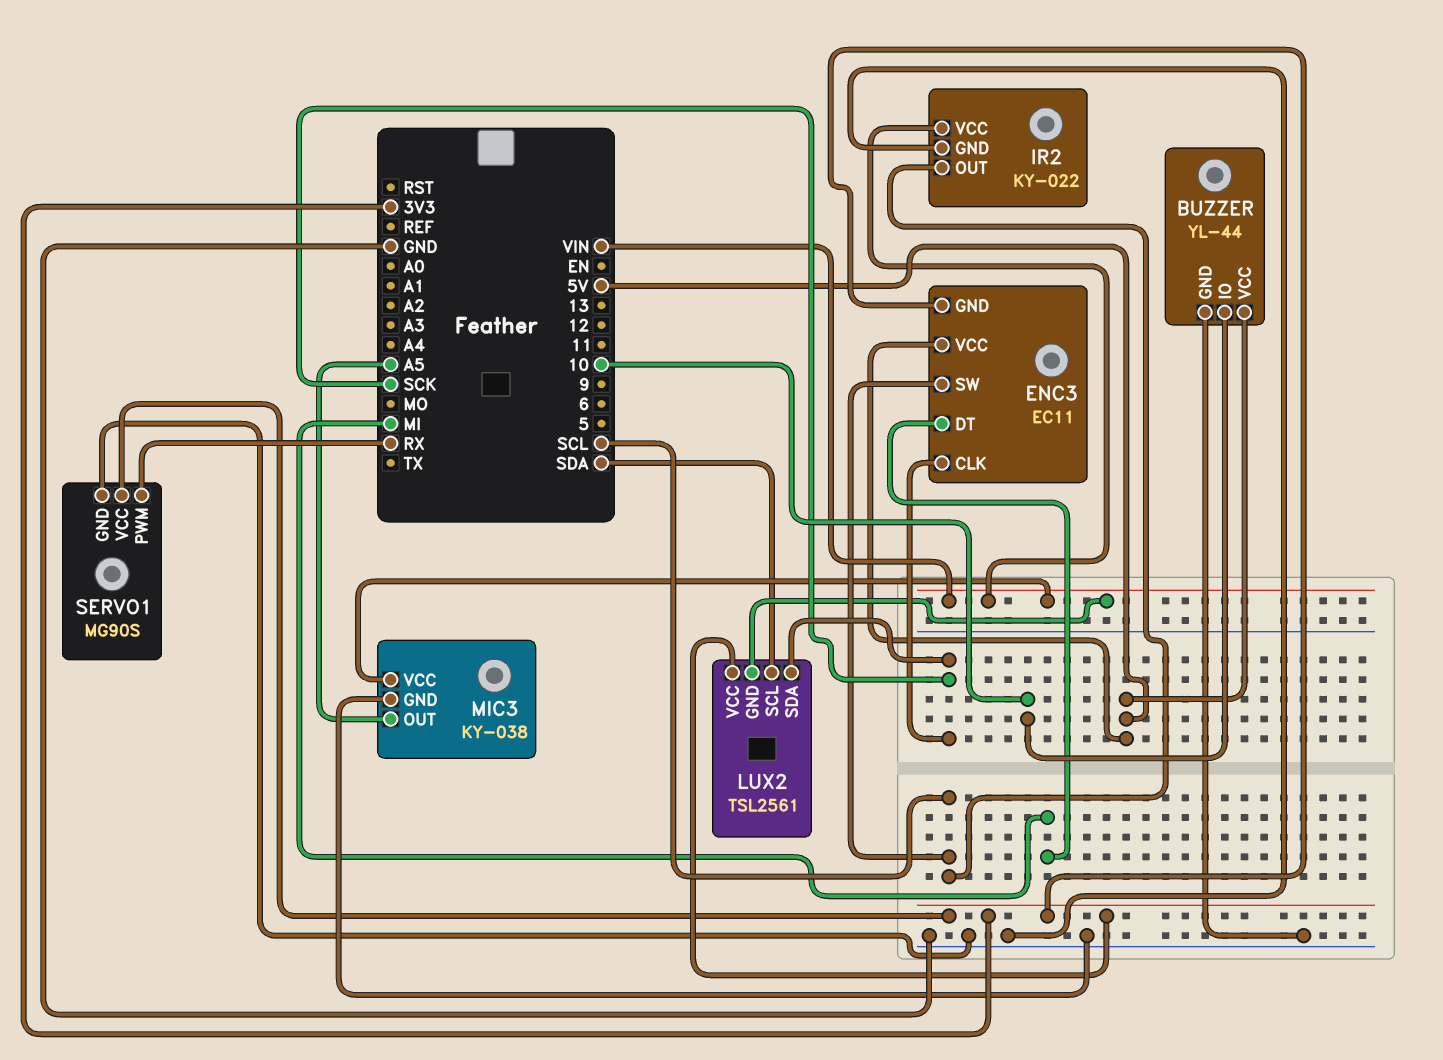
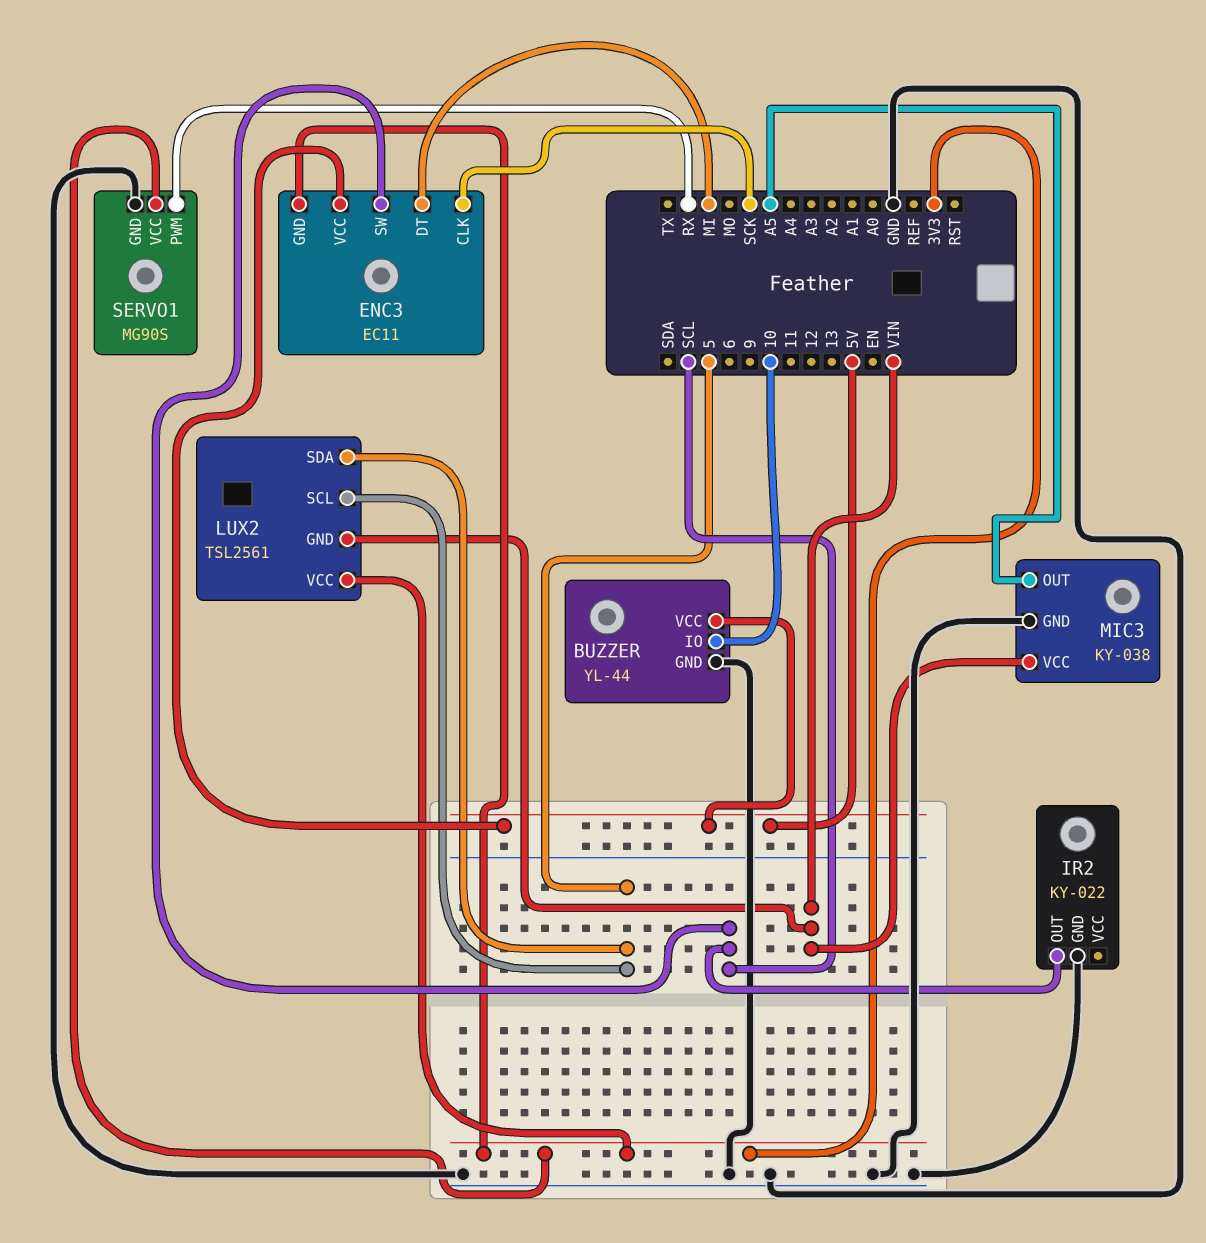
IR2 pin VCC: VIN -> none
LUX2 pin SCL: SDA -> 5
LUX2 pin SDA: SCK -> 5

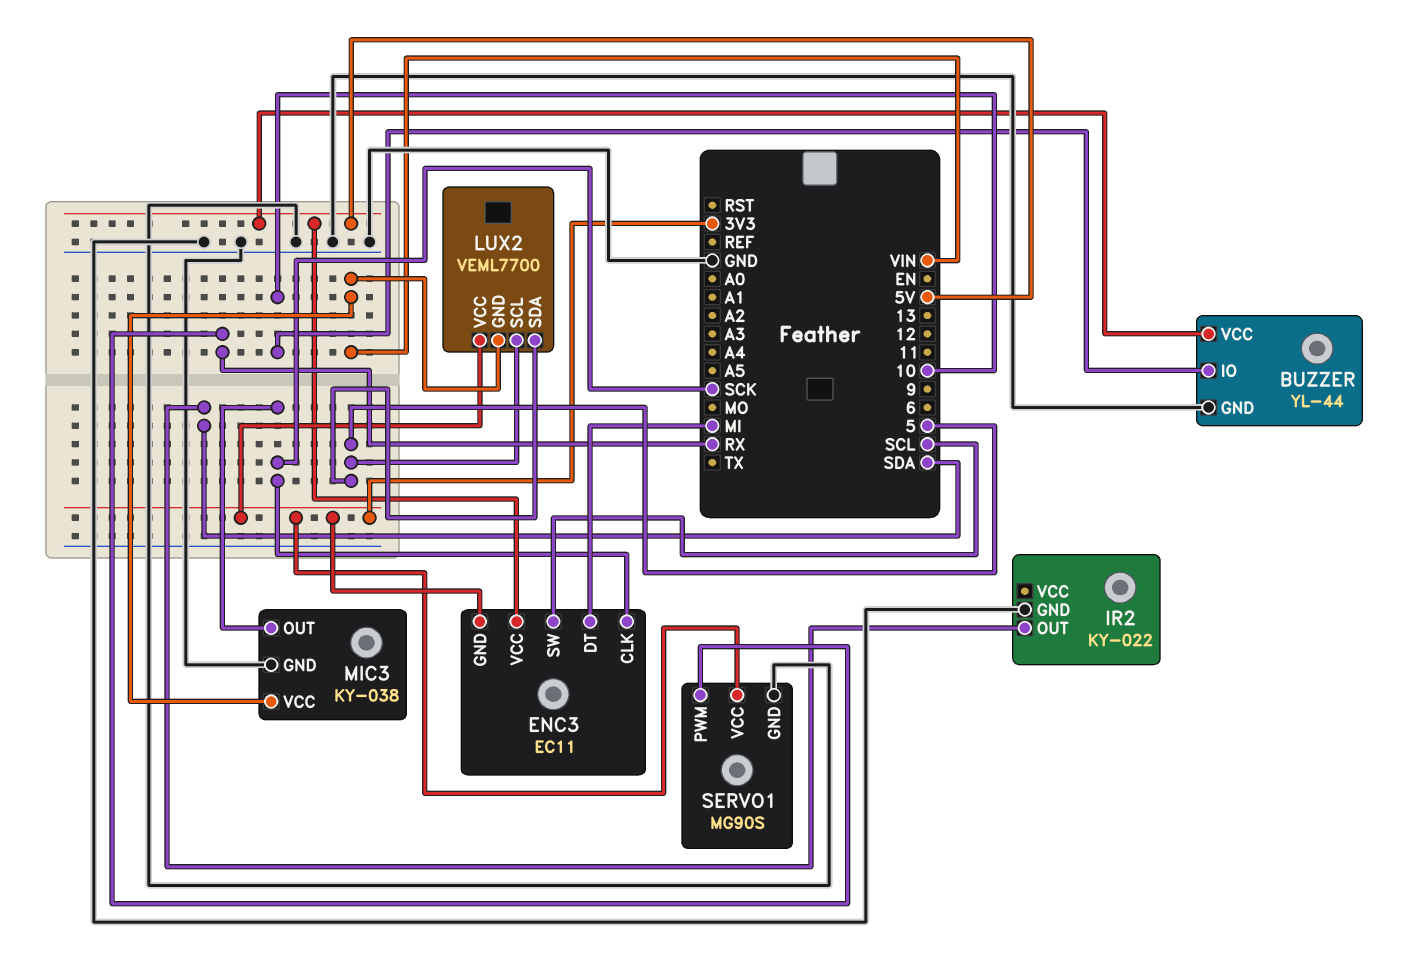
IR2 pin OUT: SCL -> SDA
LUX2: TSL2561 -> VEML7700
MIC3 pin OUT: A5 -> SCK

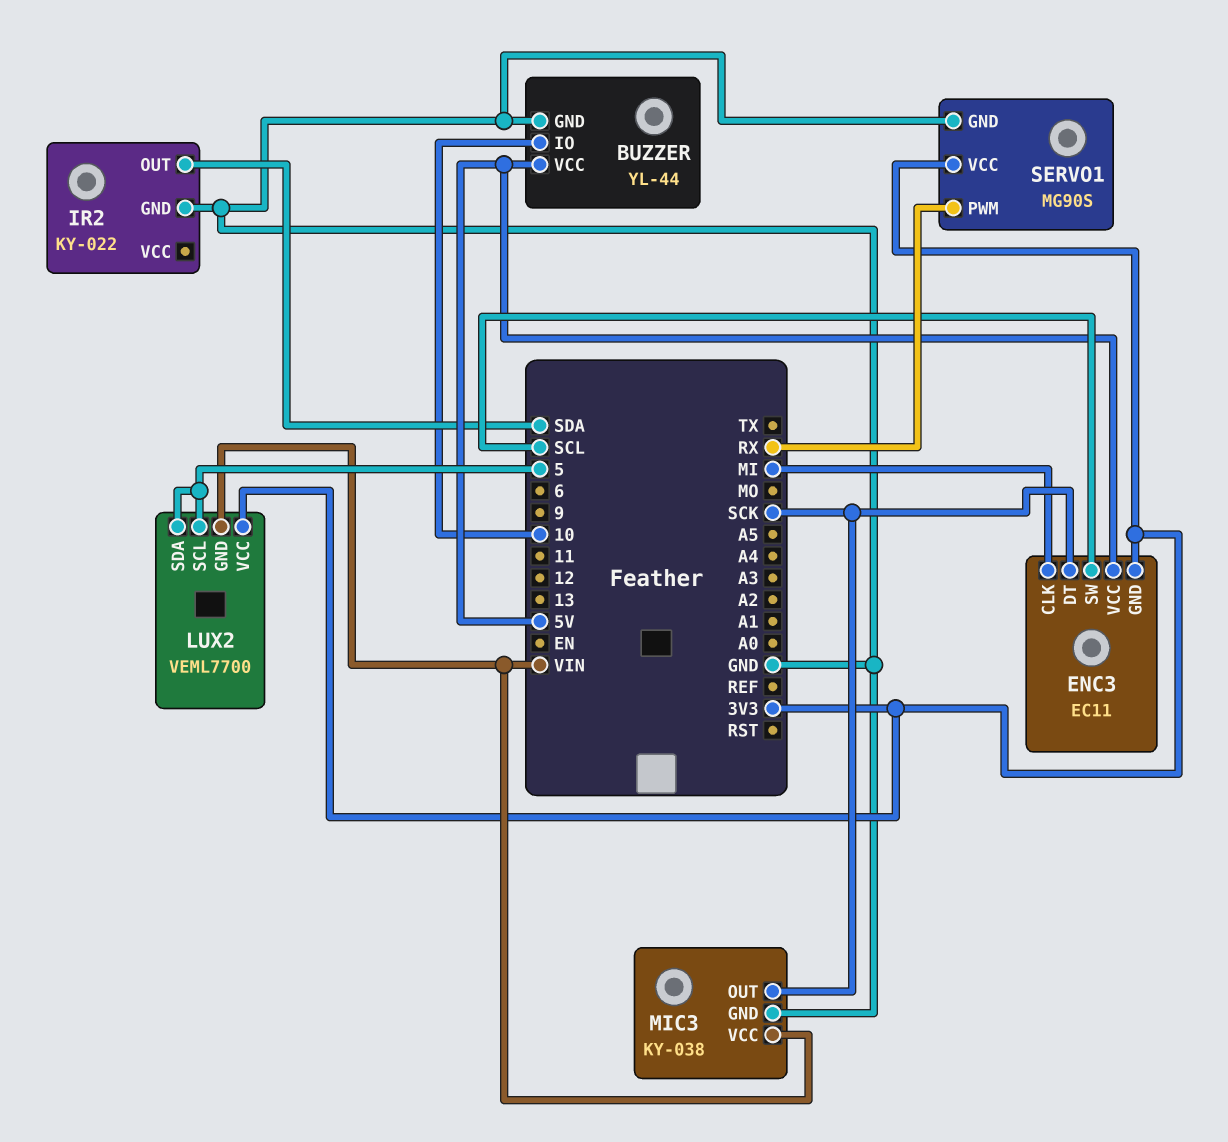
ENC3 pin CLK: SCK -> MI
ENC3 pin DT: MI -> SCK

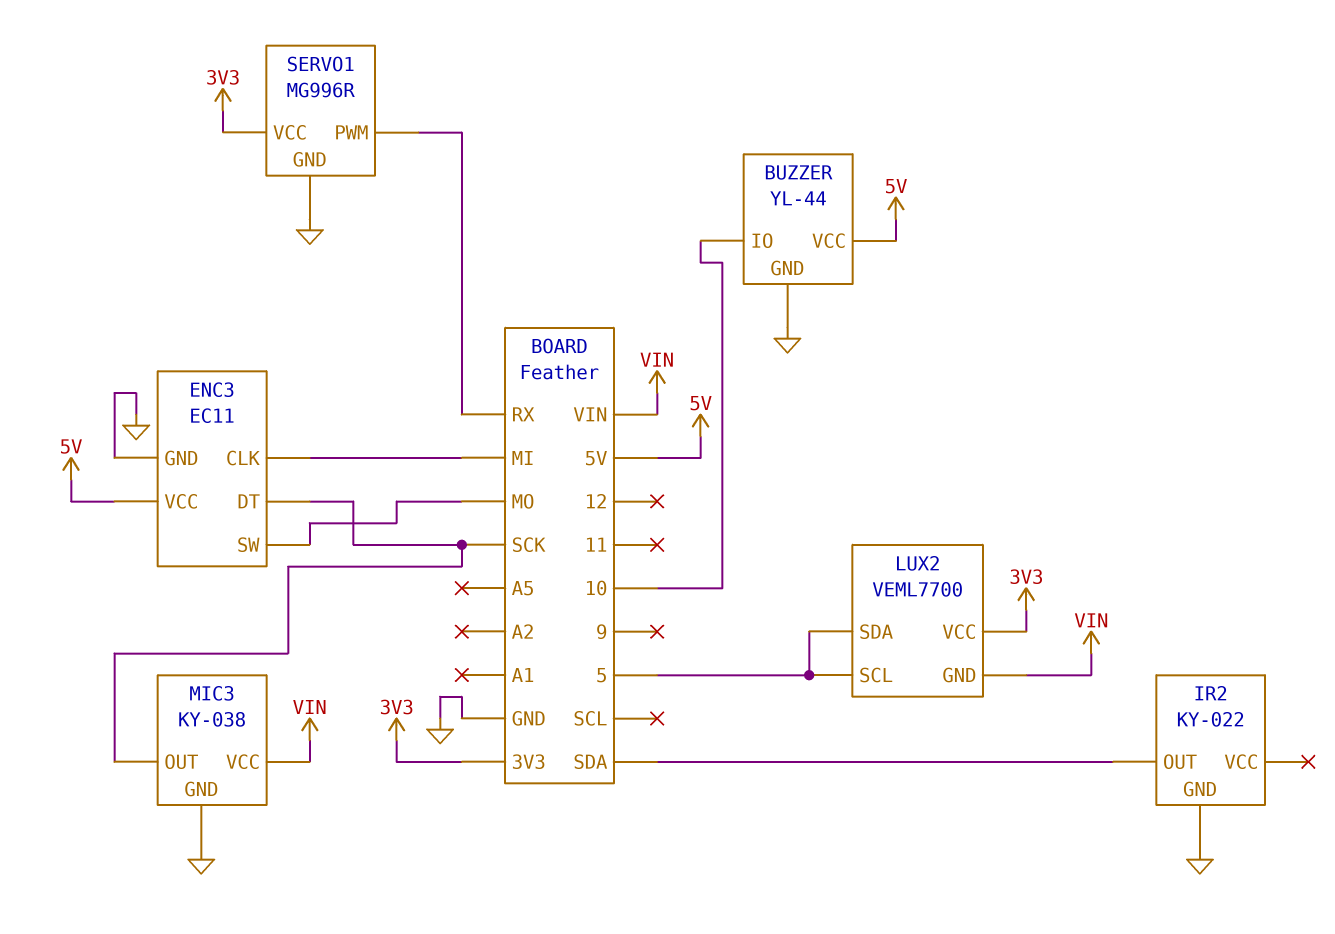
ENC3 pin GND: 3V3 -> GND
ENC3 pin SW: SCL -> MO
SERVO1: MG90S -> MG996R

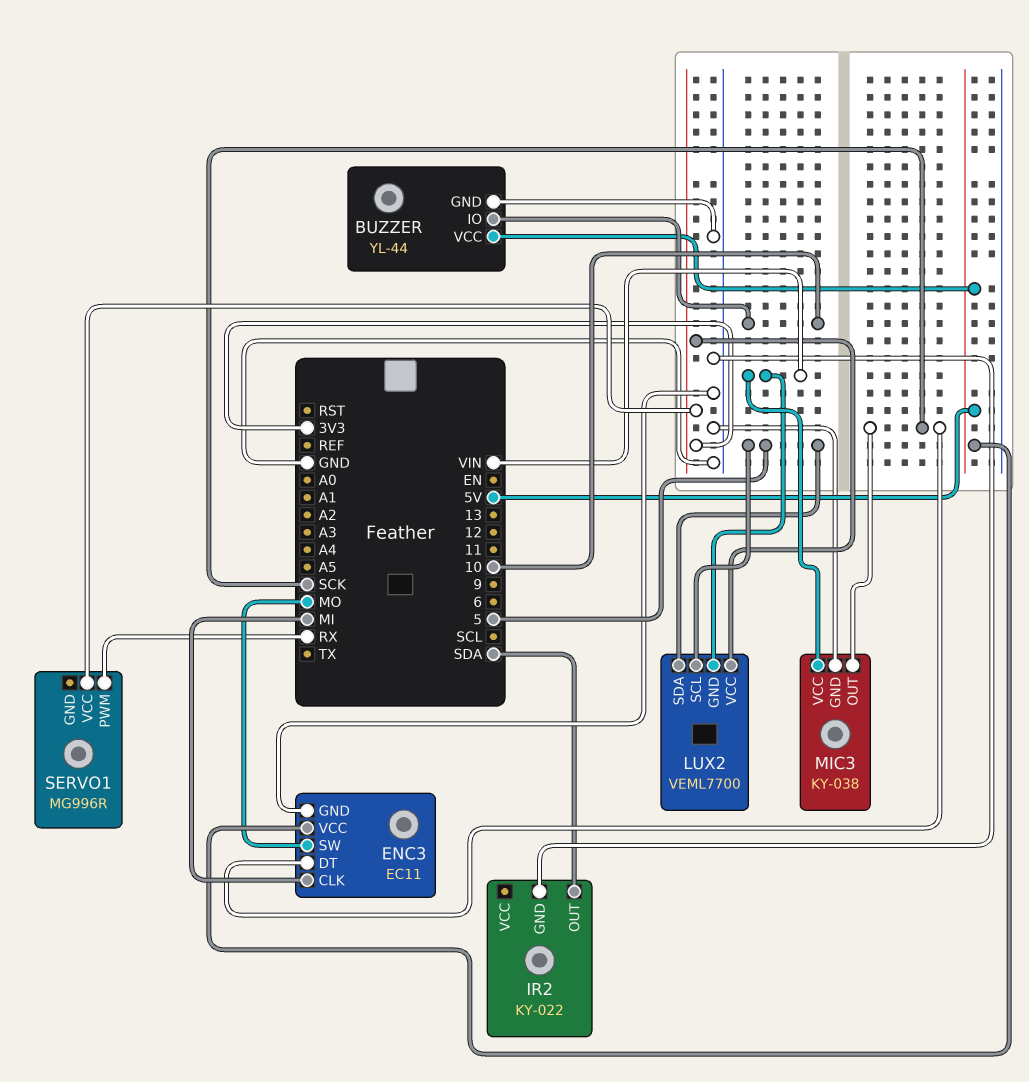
SERVO1 pin GND: GND -> none

